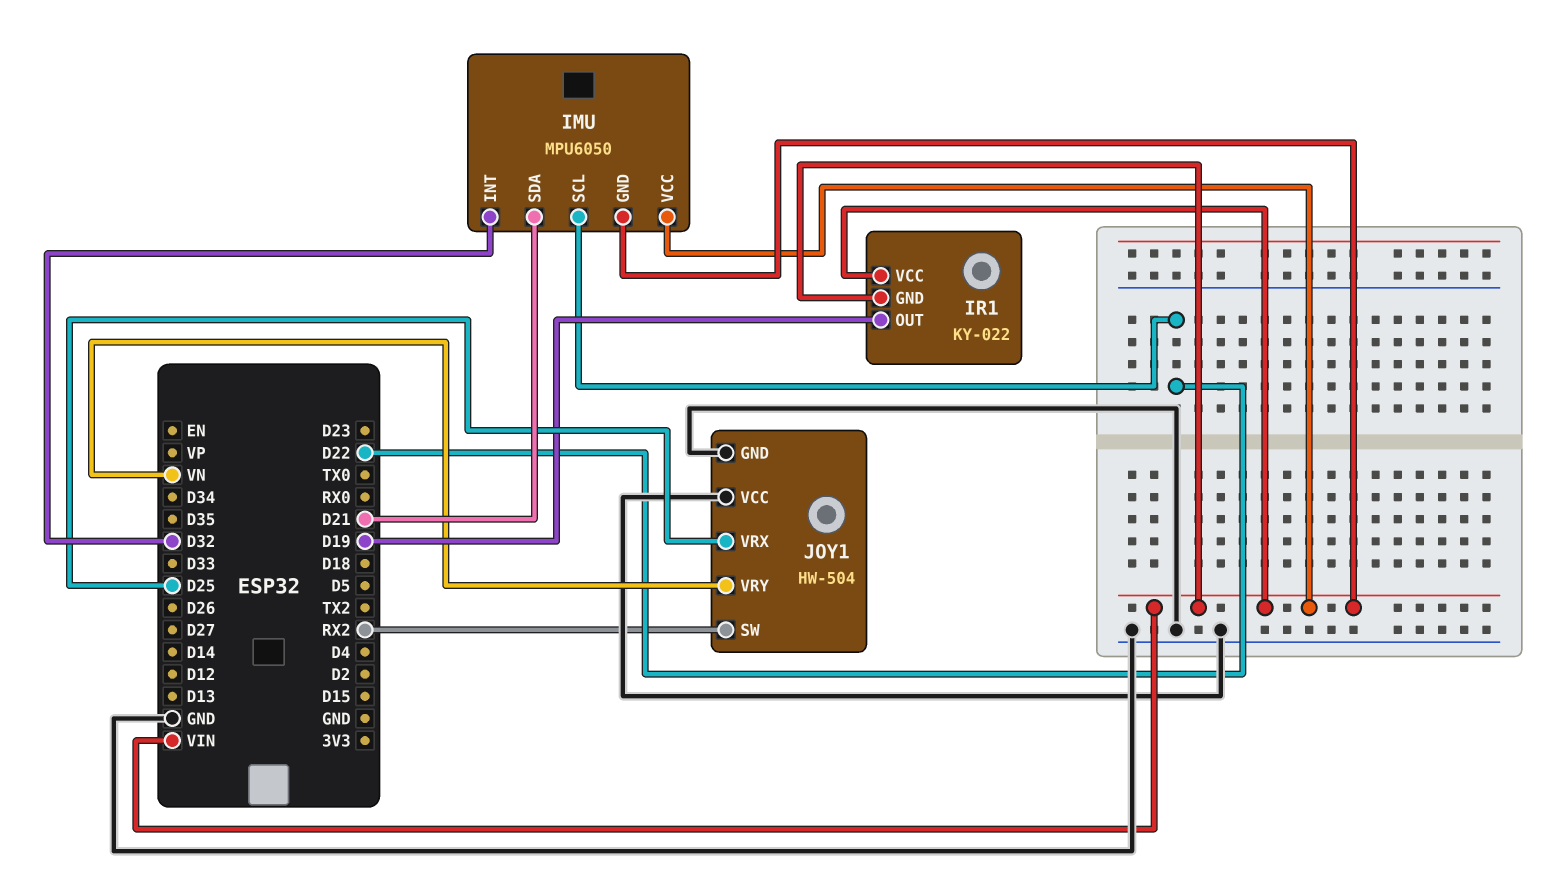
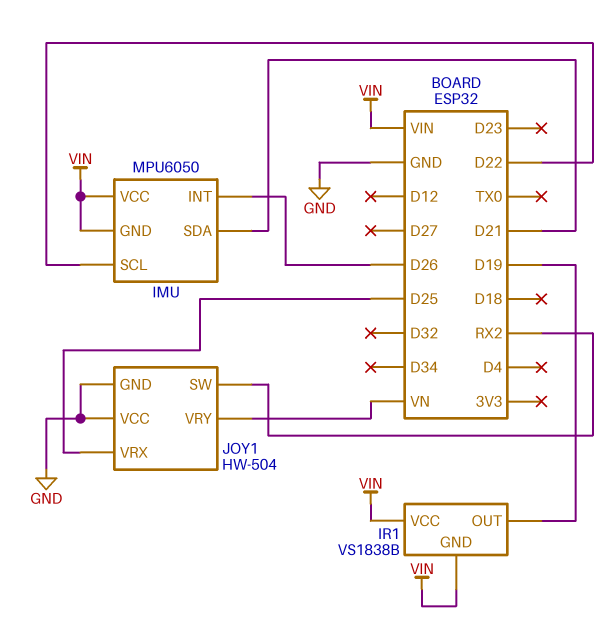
IMU pin INT: D32 -> D26
IR1: KY-022 -> VS1838B

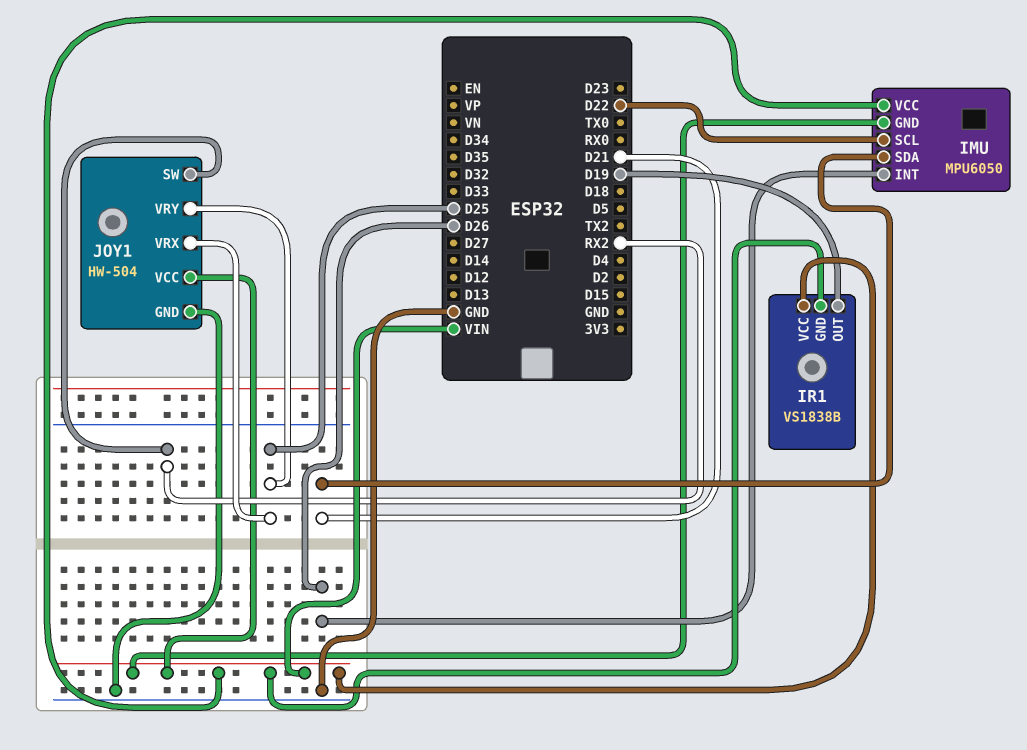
JOY1 pin VCC: GND -> VIN
JOY1 pin VRY: VN -> D25

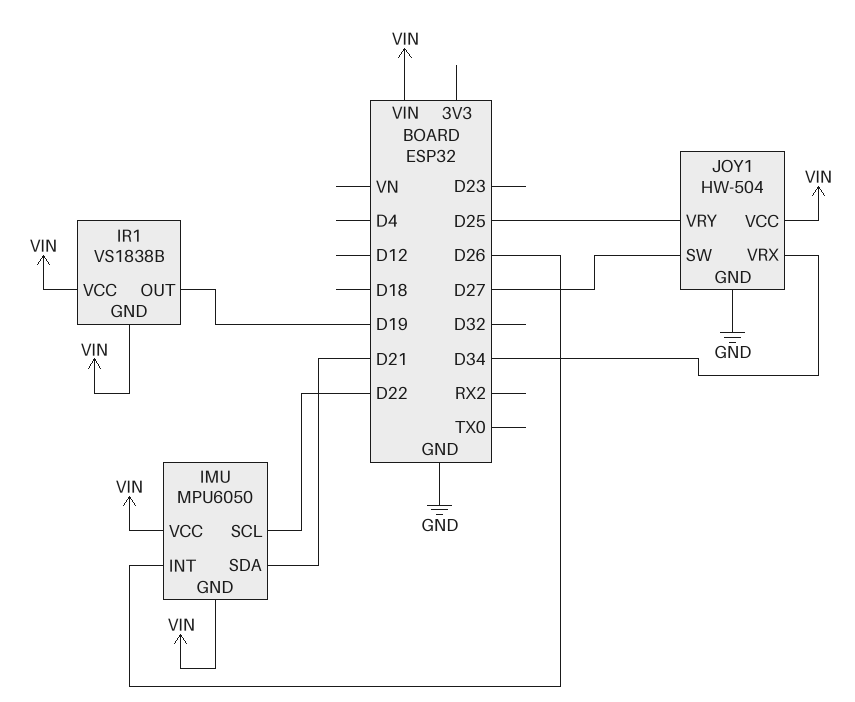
JOY1 pin SW: RX2 -> D27
JOY1 pin VRX: D25 -> D34

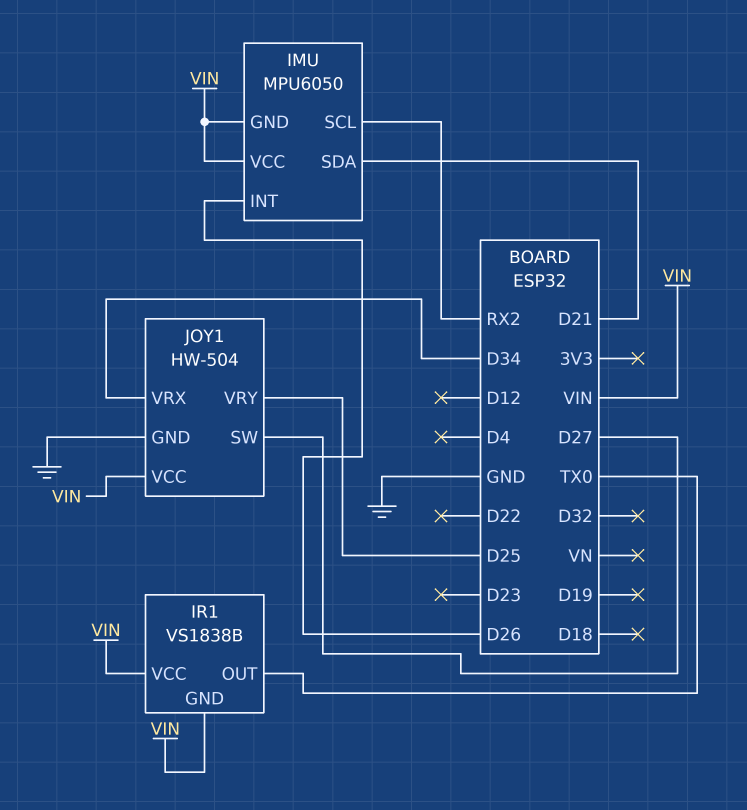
IMU pin SCL: D22 -> RX2
IR1 pin OUT: D19 -> TX0

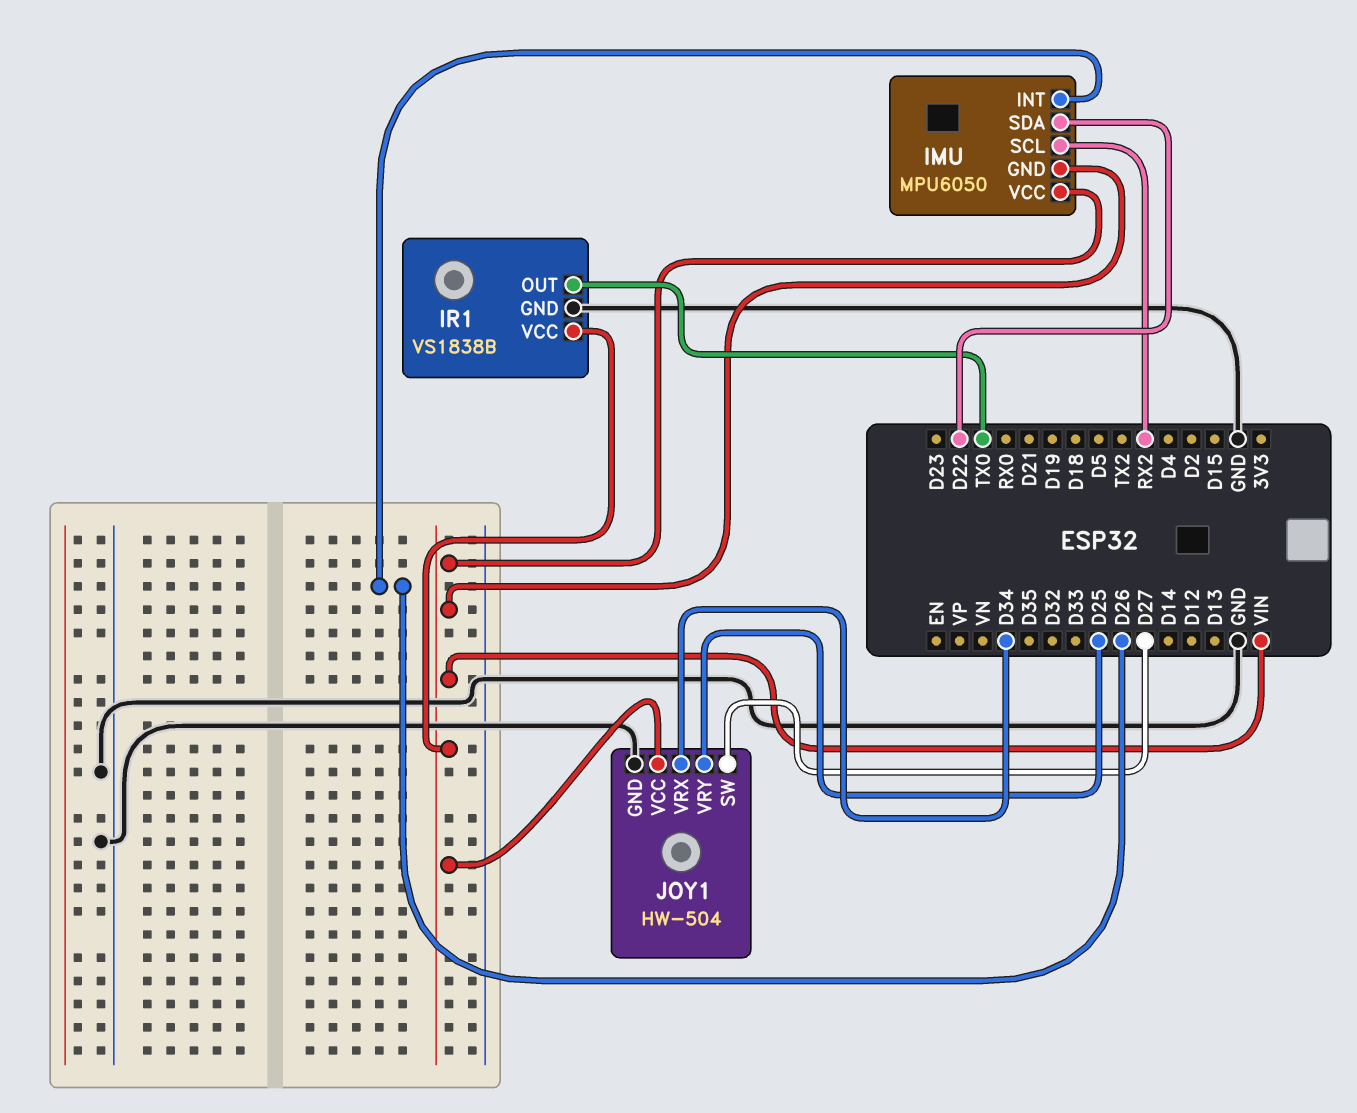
IMU pin SDA: D21 -> D22
IR1 pin GND: VIN -> GND

